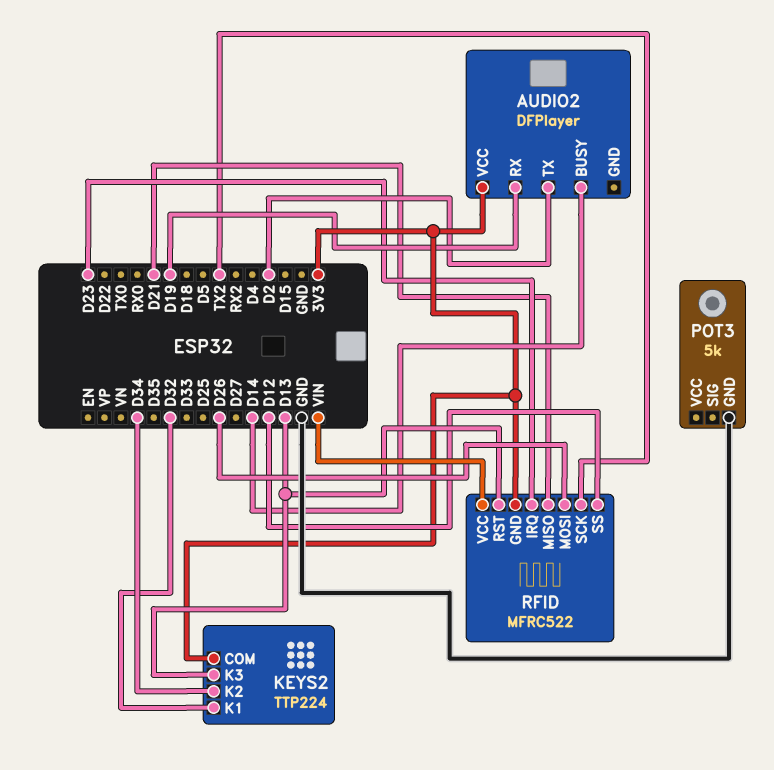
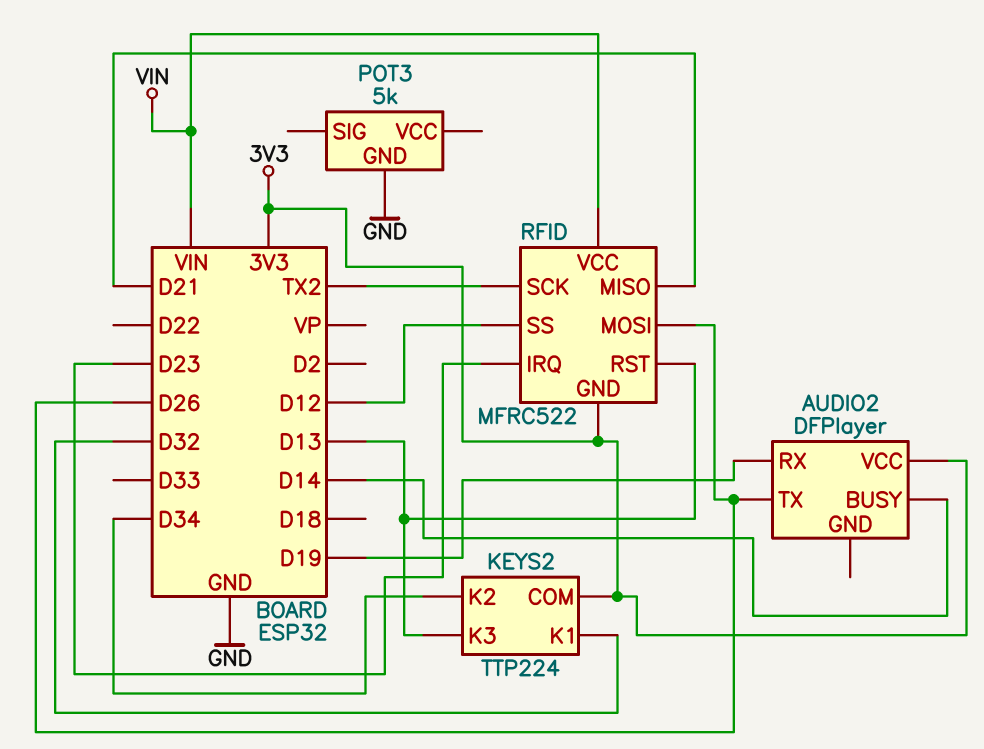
AUDIO2 pin TX: D2 -> D26

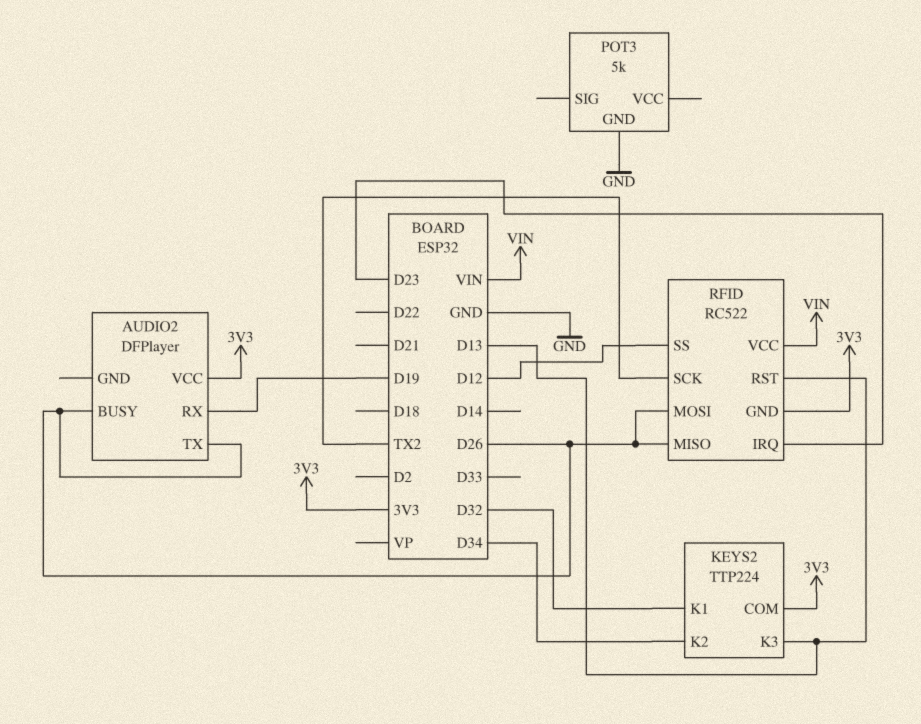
AUDIO2 pin BUSY: D14 -> D26
RFID: MFRC522 -> RC522
RFID pin MISO: D21 -> D26

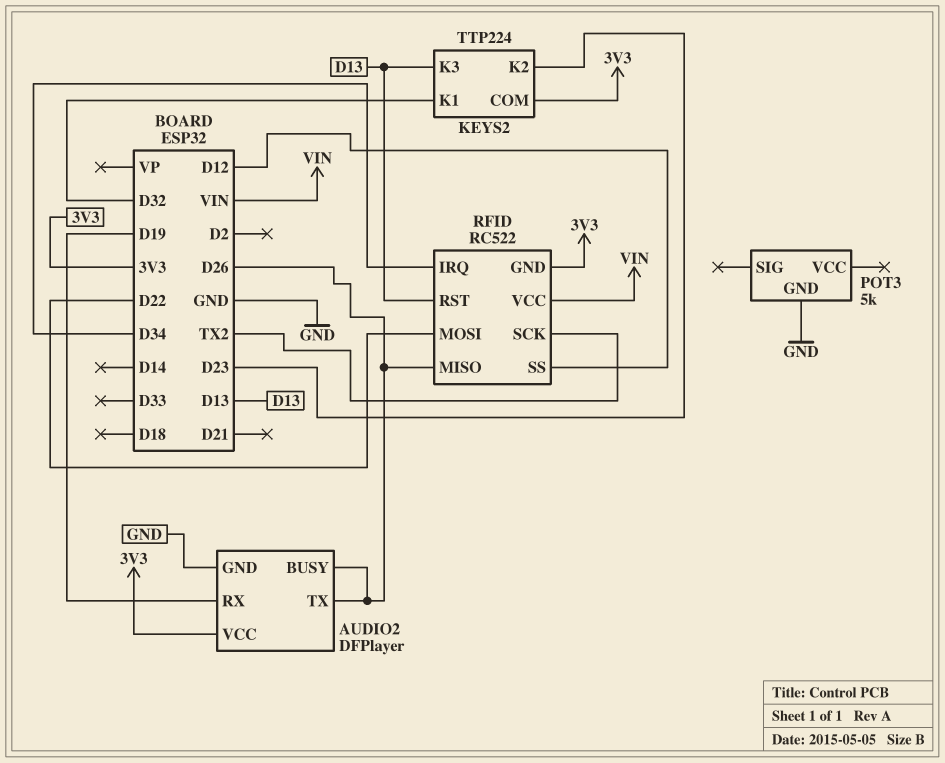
AUDIO2 pin GND: none -> GND
KEYS2 pin K2: D34 -> D23
RFID pin IRQ: D23 -> D34
RFID pin MOSI: D26 -> D22

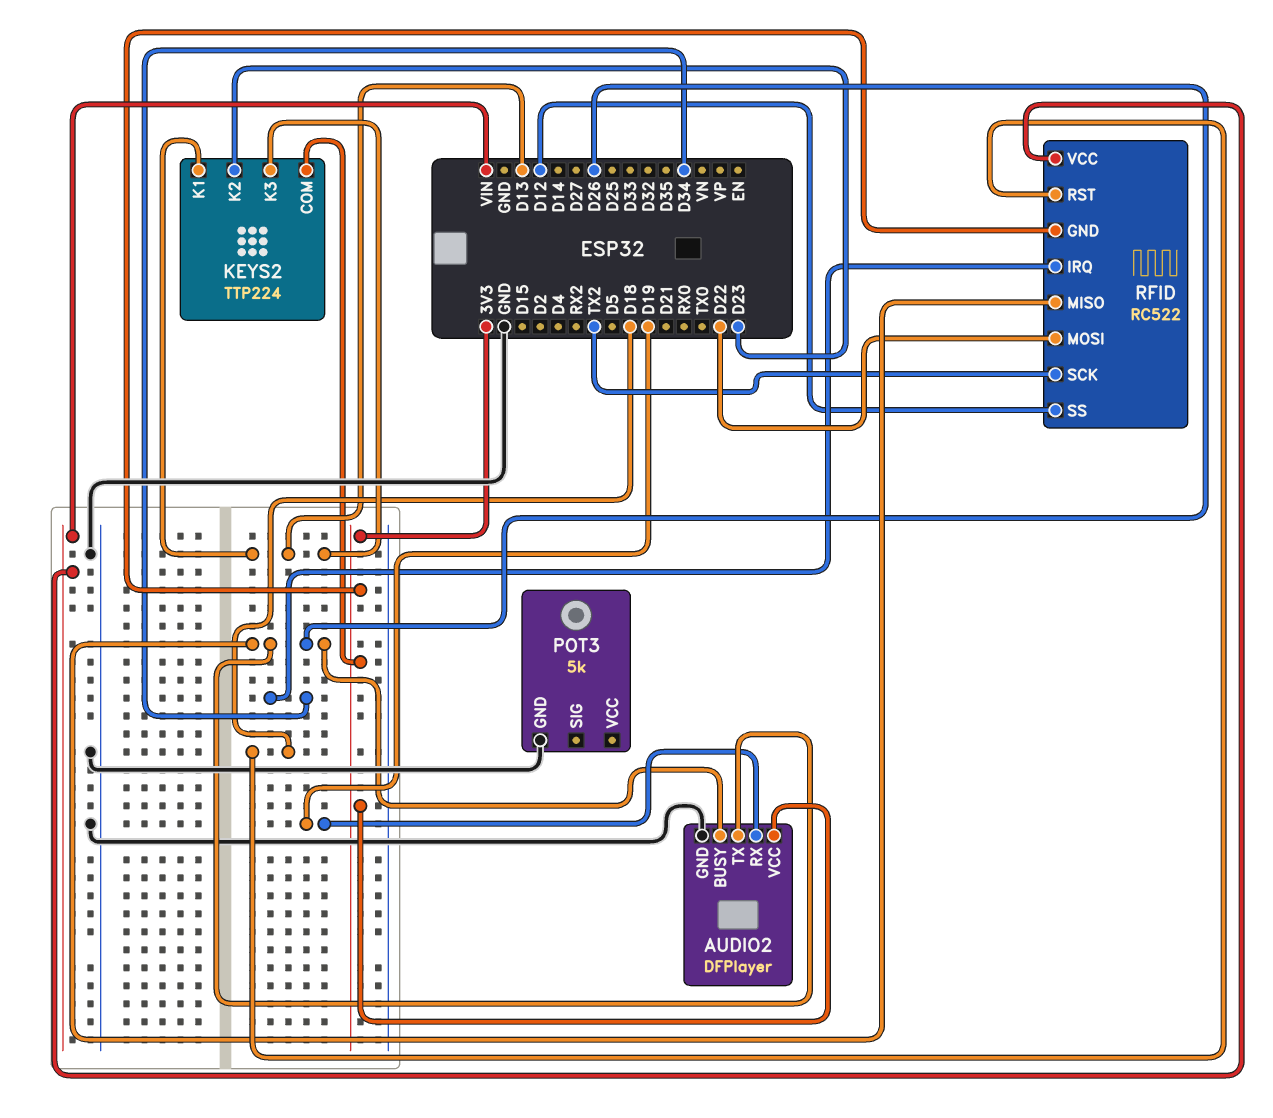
KEYS2 pin K1: D32 -> D13
RFID pin RST: D13 -> D18

